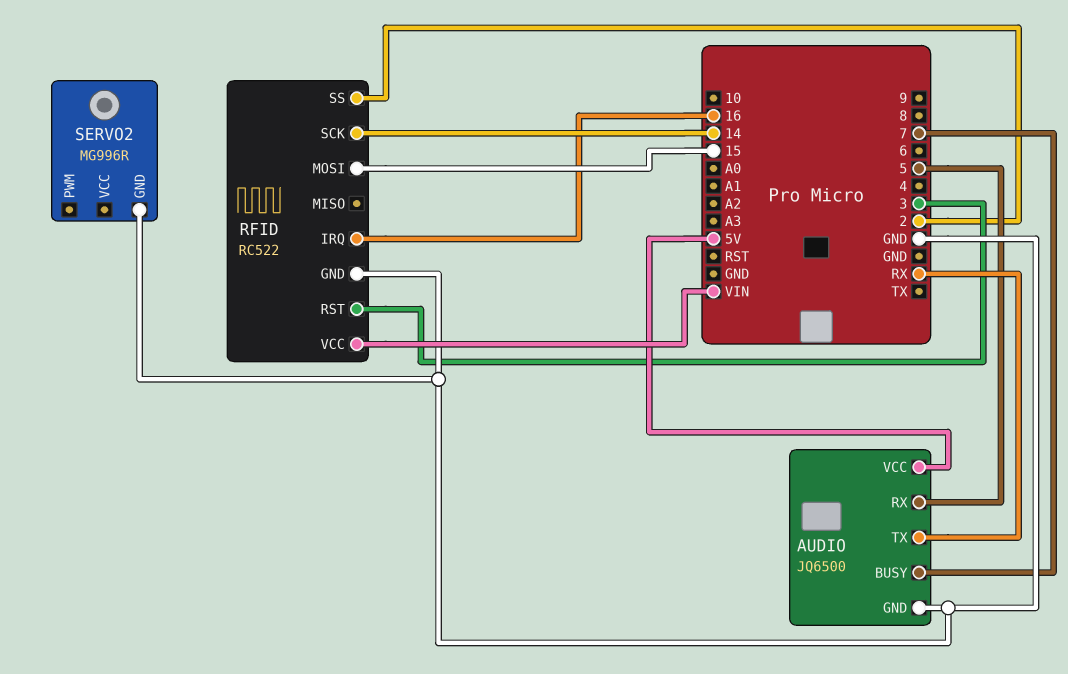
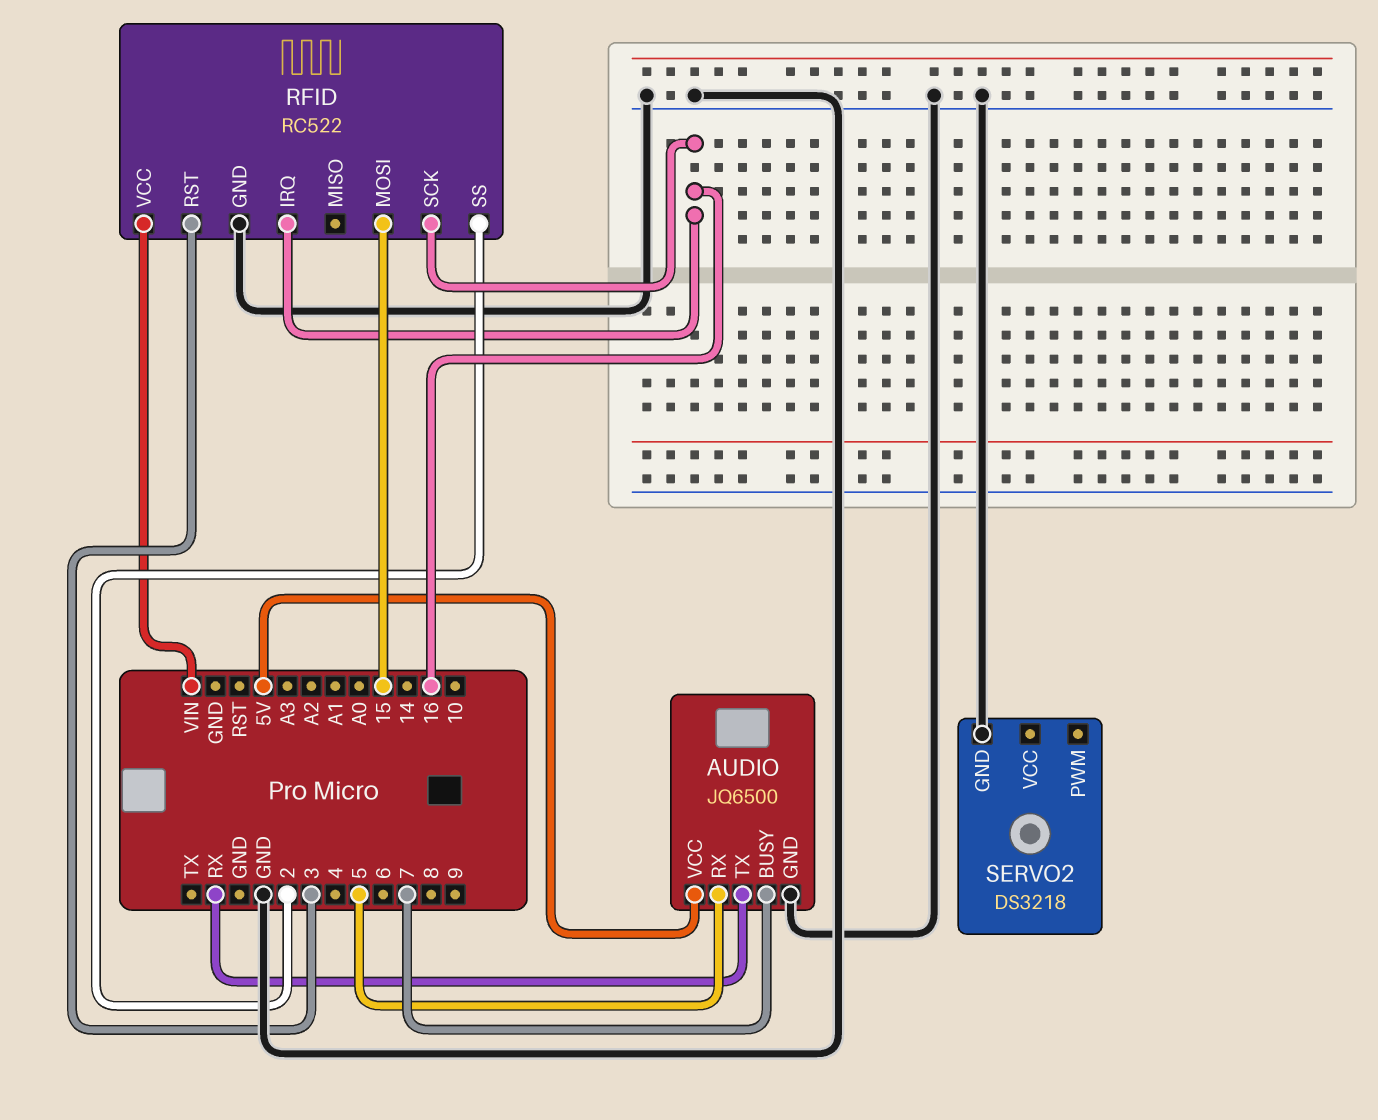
RFID pin SCK: 14 -> 16
SERVO2: MG996R -> DS3218

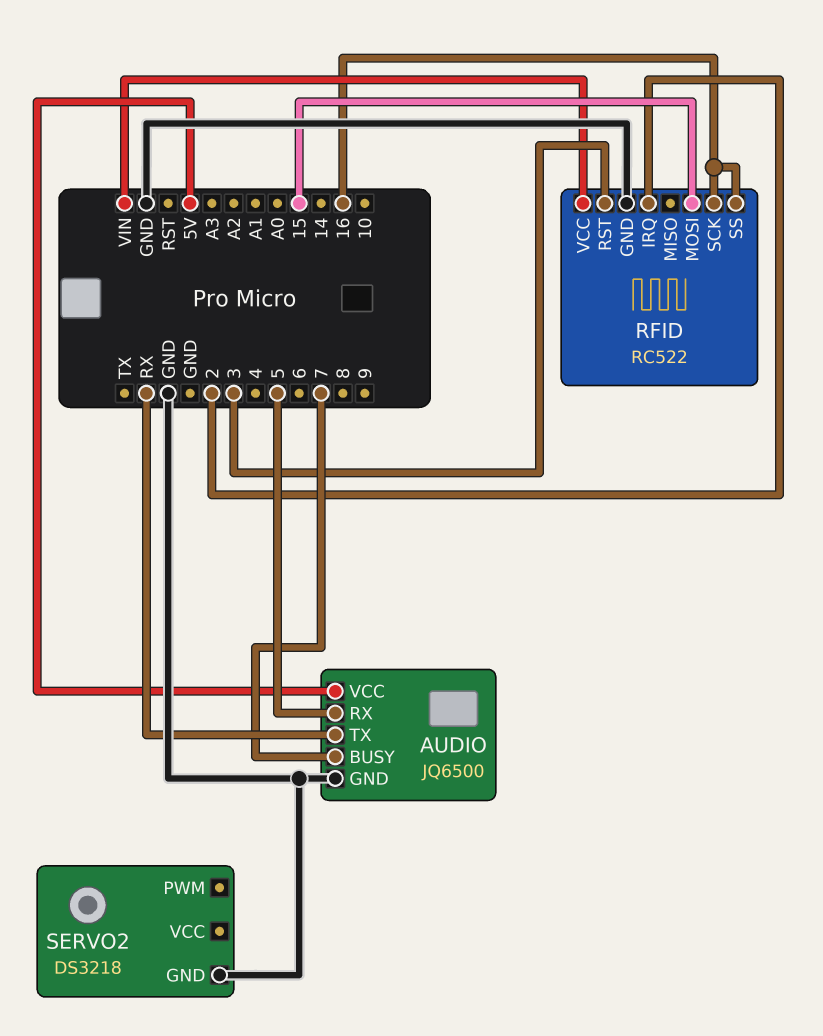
RFID pin IRQ: 16 -> 2
RFID pin SS: 2 -> 16

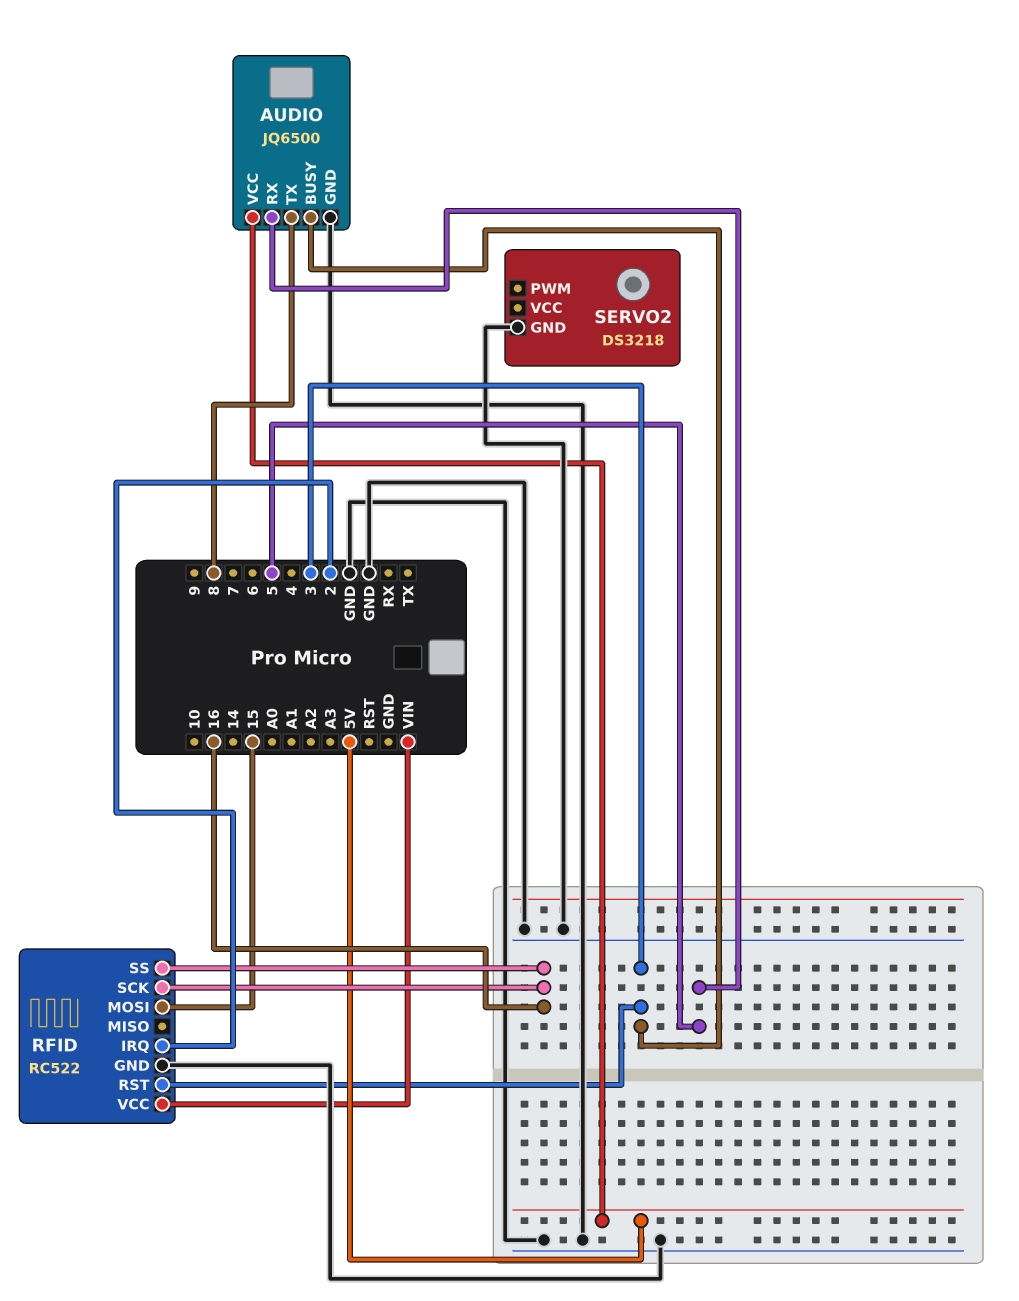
AUDIO pin BUSY: 7 -> 3
AUDIO pin TX: RX -> 8

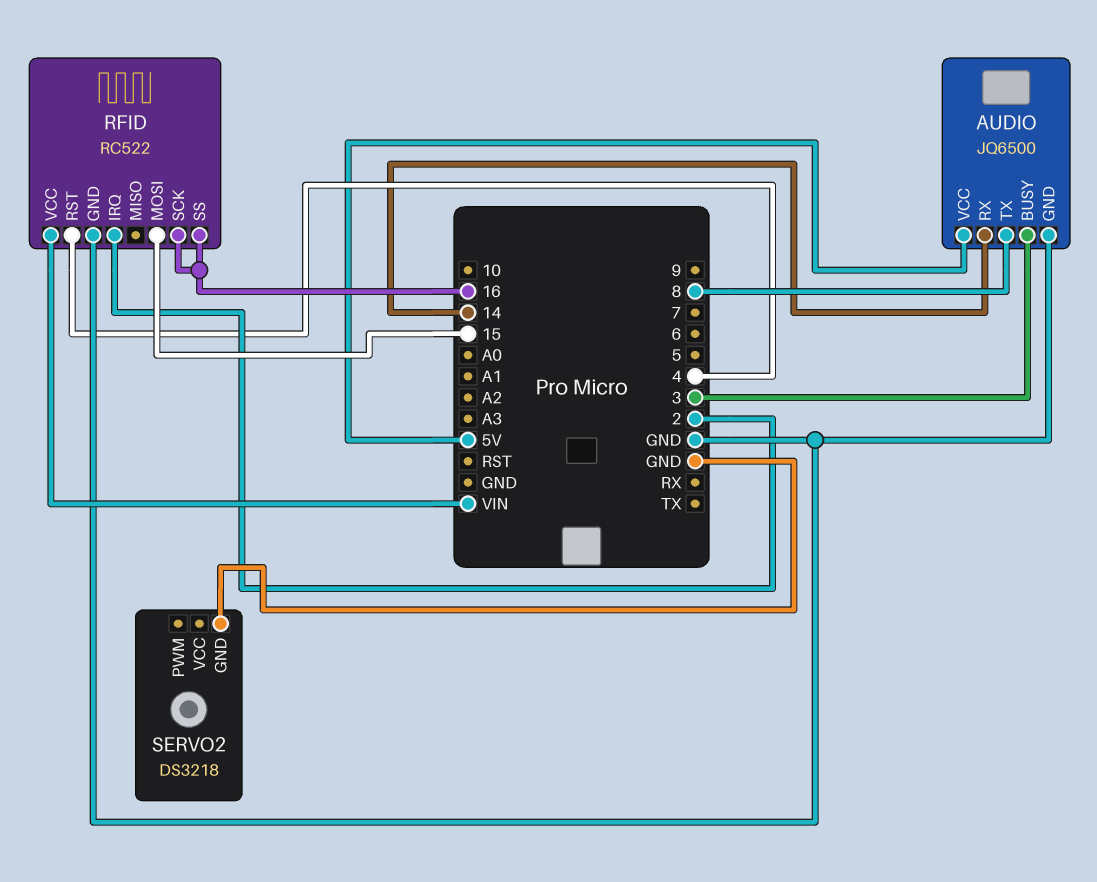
AUDIO pin RX: 5 -> 14
RFID pin RST: 3 -> 4

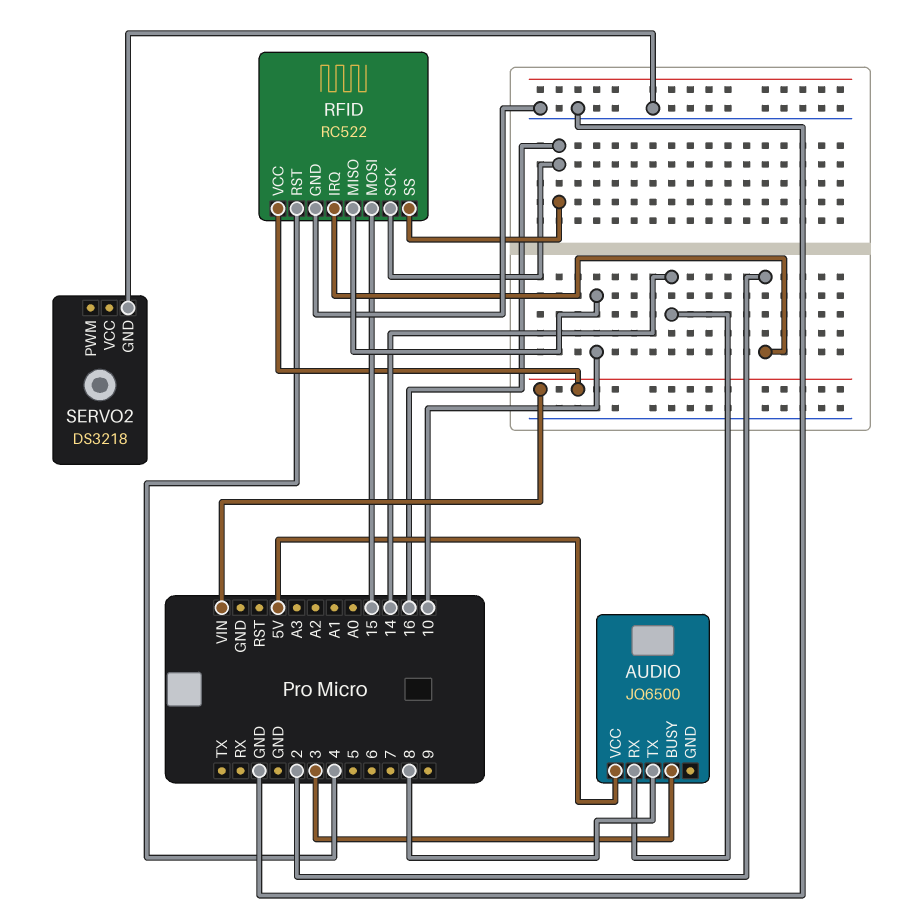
AUDIO pin GND: GND -> none
RFID pin MISO: none -> 10

